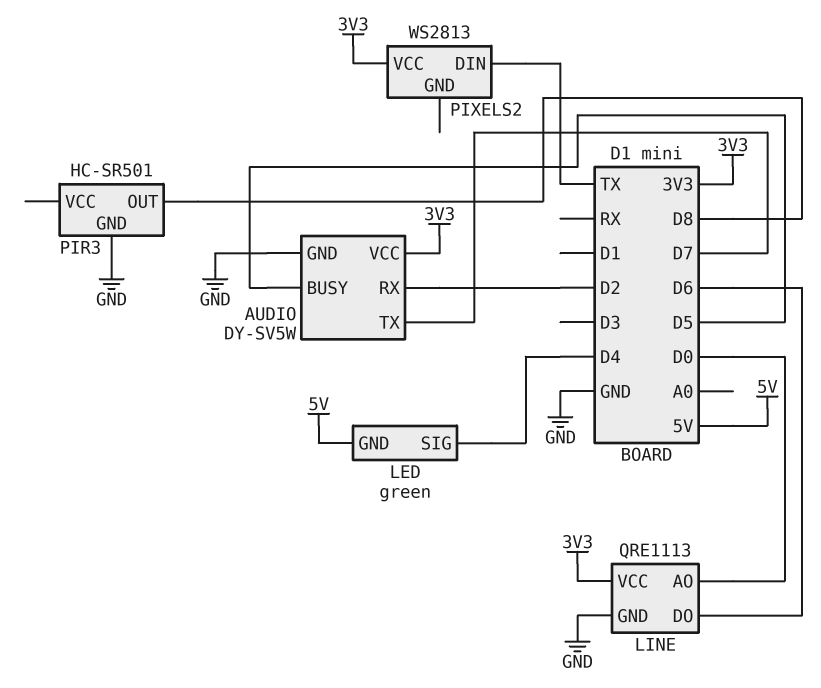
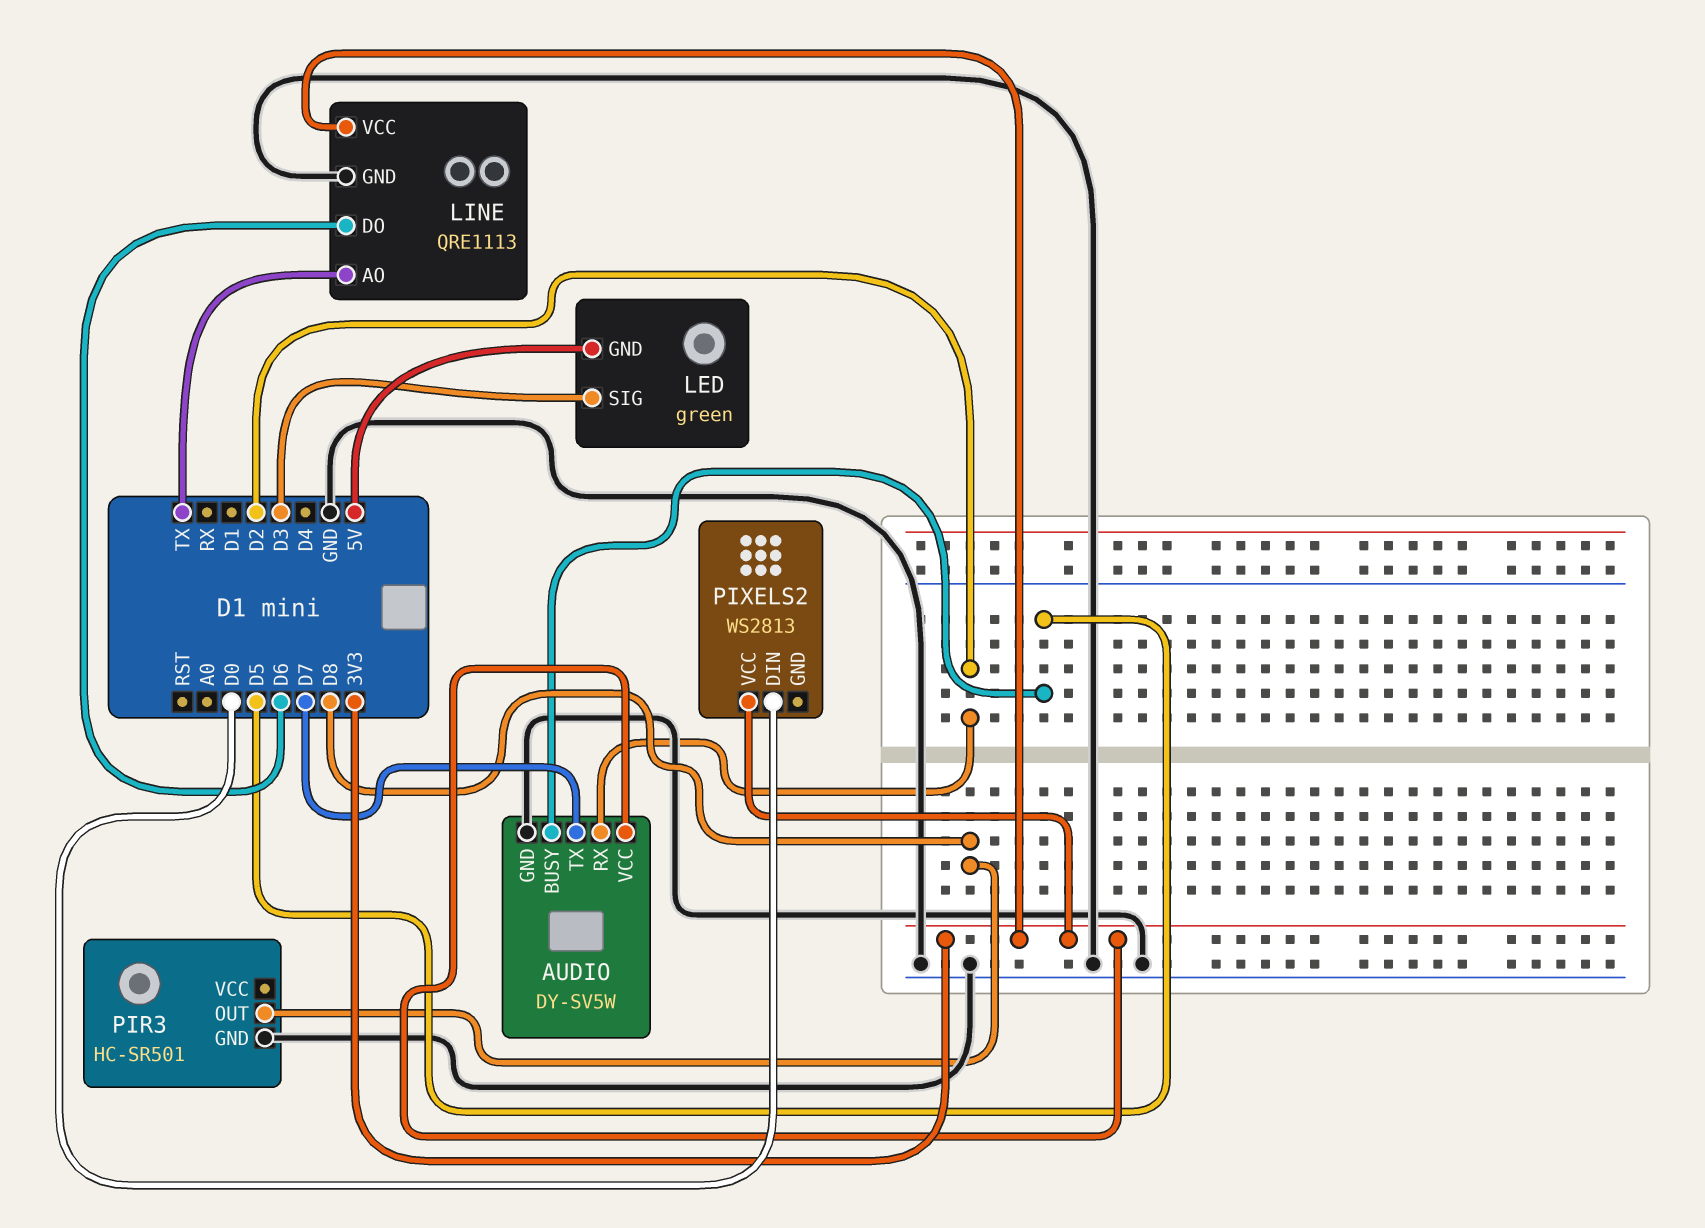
LED pin SIG: D4 -> D3
LINE pin AO: D0 -> TX
PIXELS2 pin DIN: TX -> D0

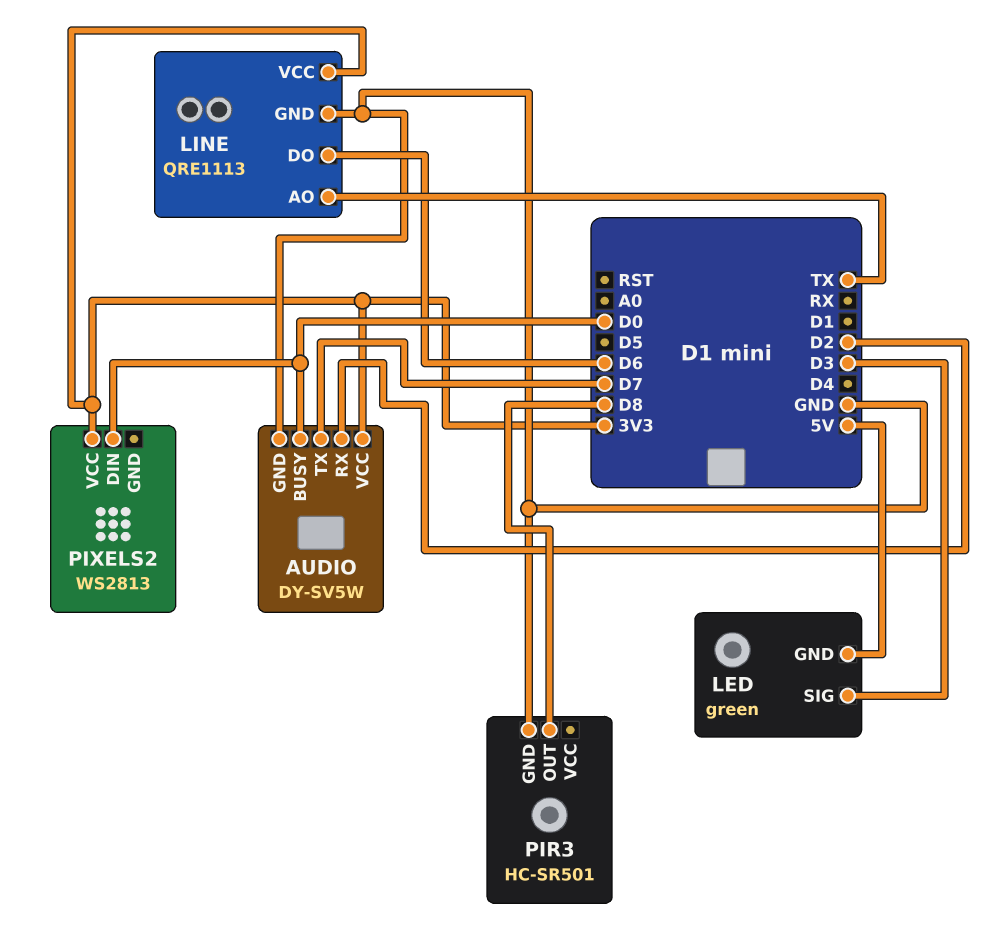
AUDIO pin BUSY: D5 -> D0

